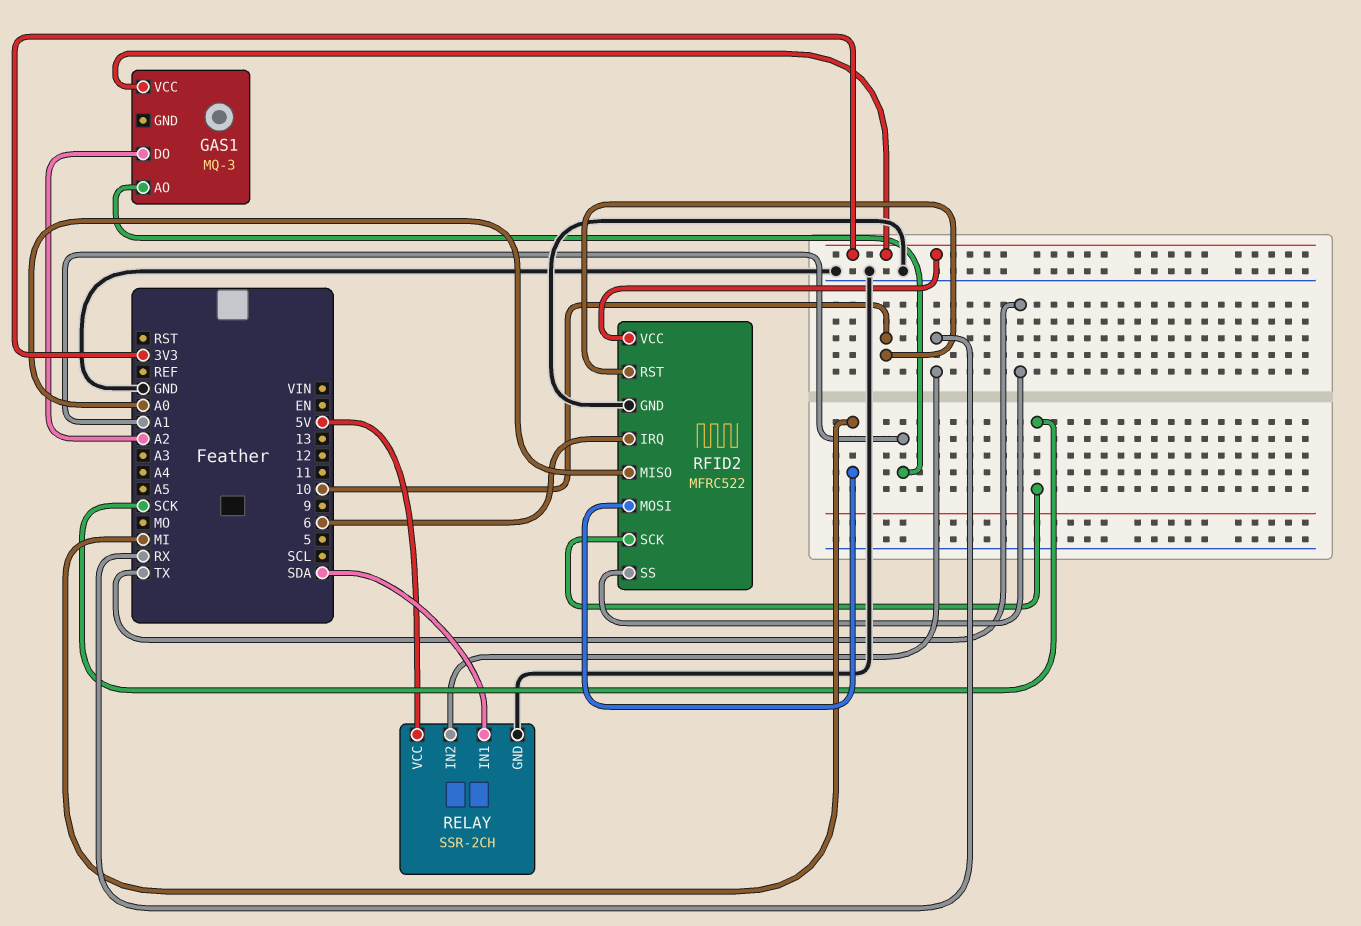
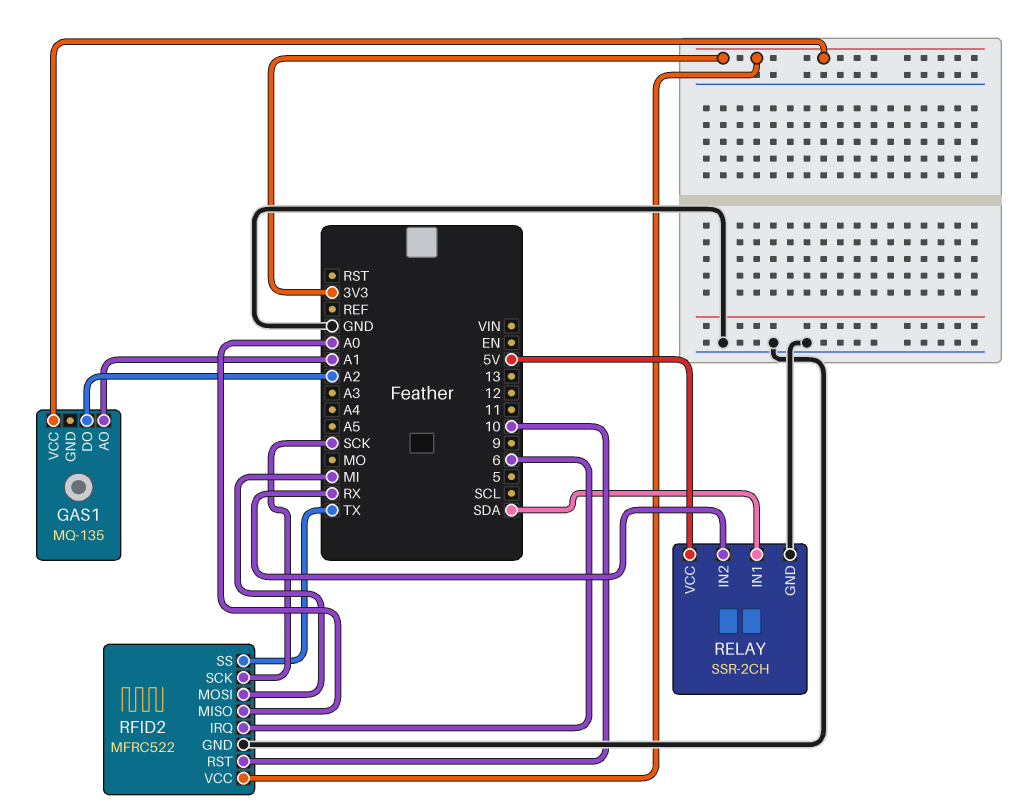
GAS1: MQ-3 -> MQ-135

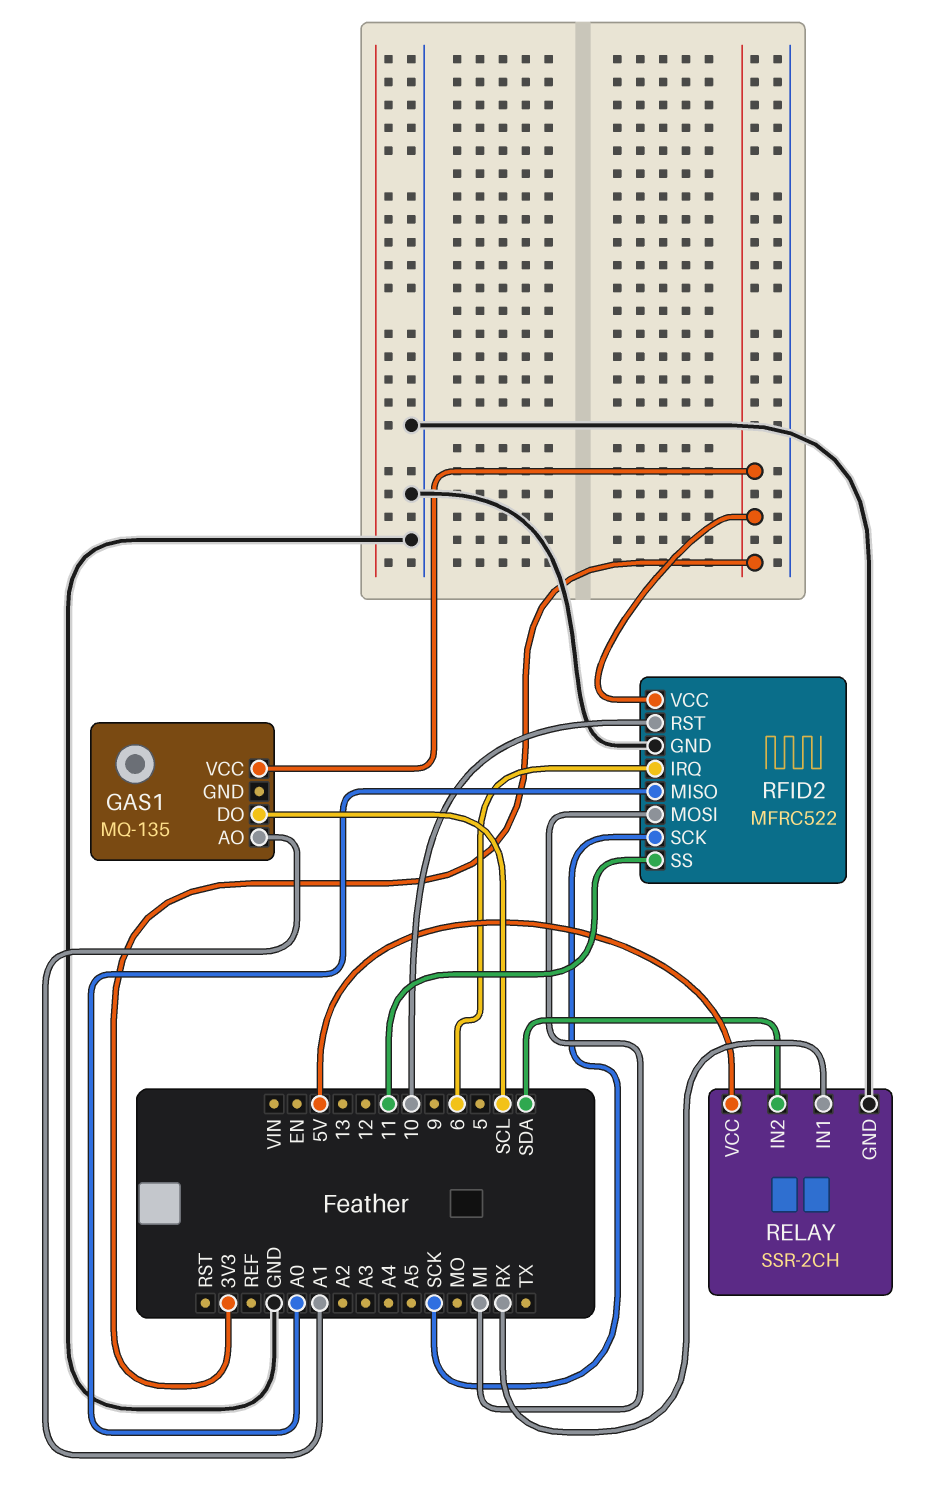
GAS1 pin DO: A2 -> SCL
RELAY pin IN1: SDA -> RX
RELAY pin IN2: RX -> SDA
RFID2 pin SS: TX -> 11

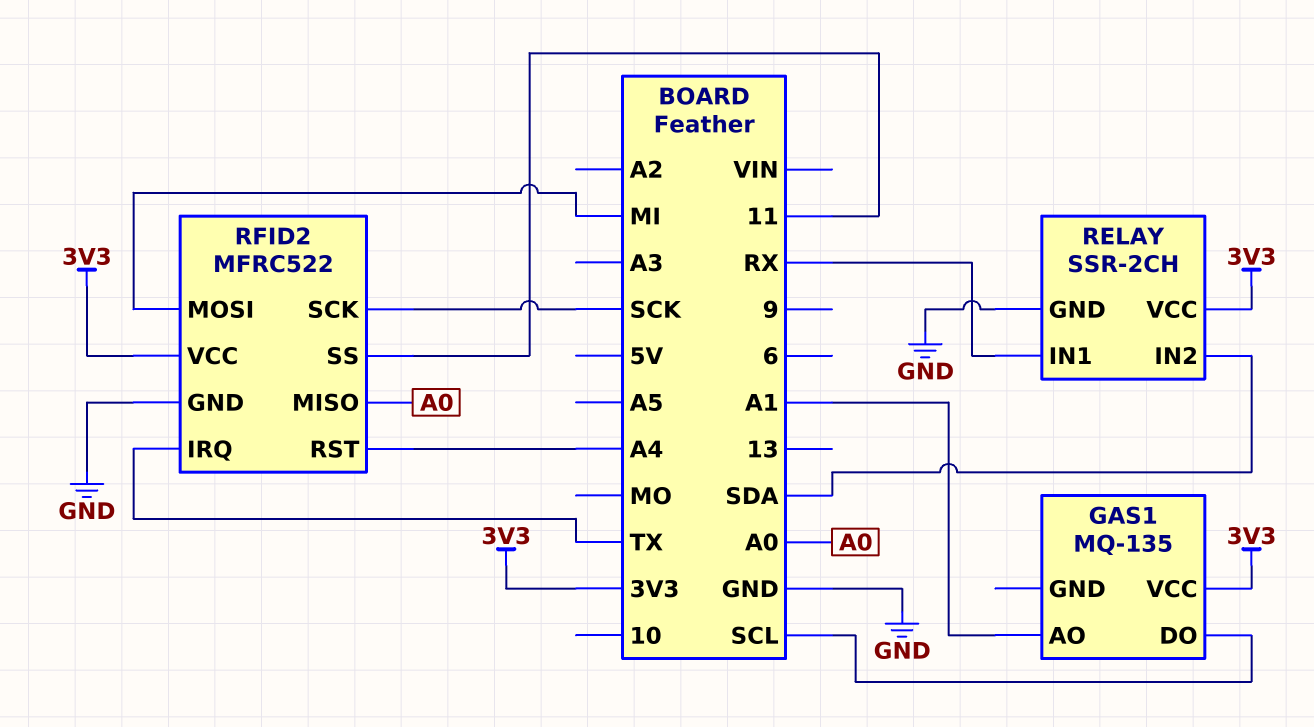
RELAY pin VCC: 5V -> 3V3
RFID2 pin IRQ: 6 -> TX
RFID2 pin RST: 10 -> A4

